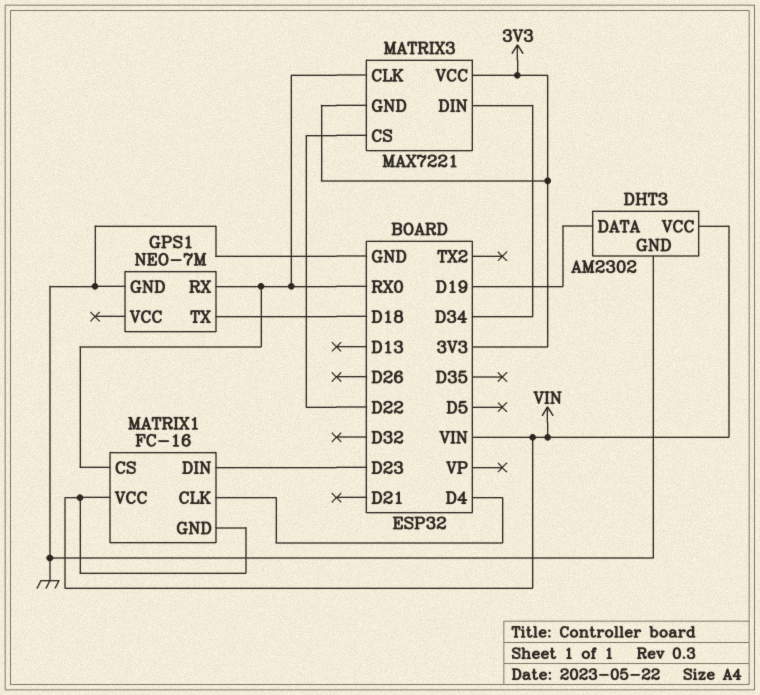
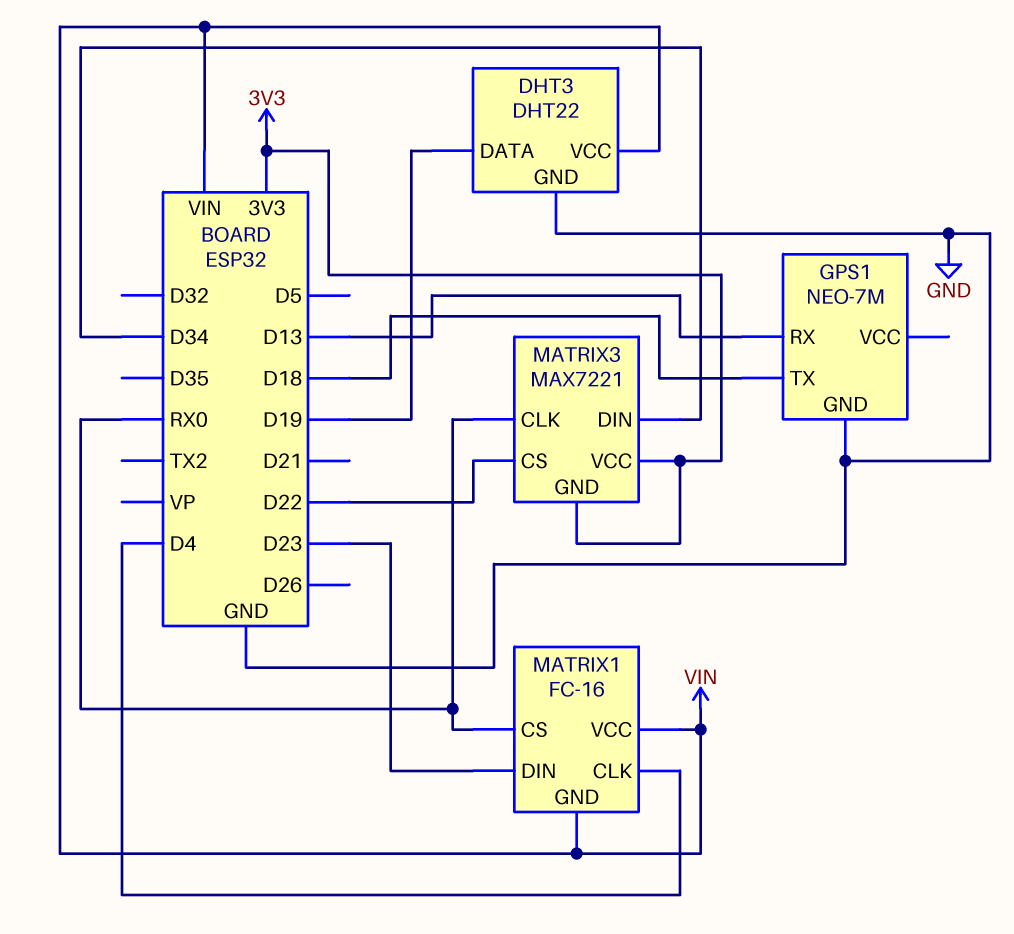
DHT3: AM2302 -> DHT22
GPS1 pin RX: RX0 -> D13

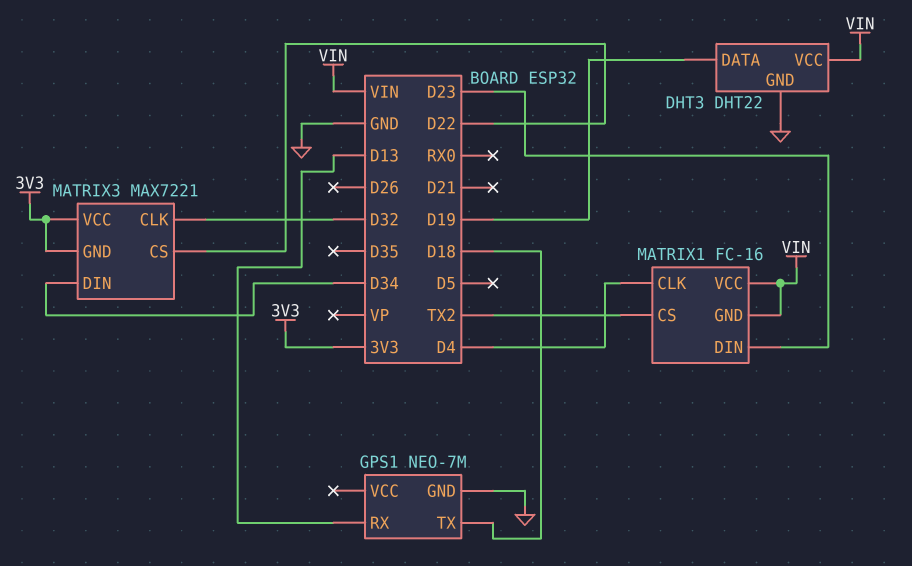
MATRIX1 pin CS: RX0 -> TX2
MATRIX3 pin CLK: RX0 -> D32

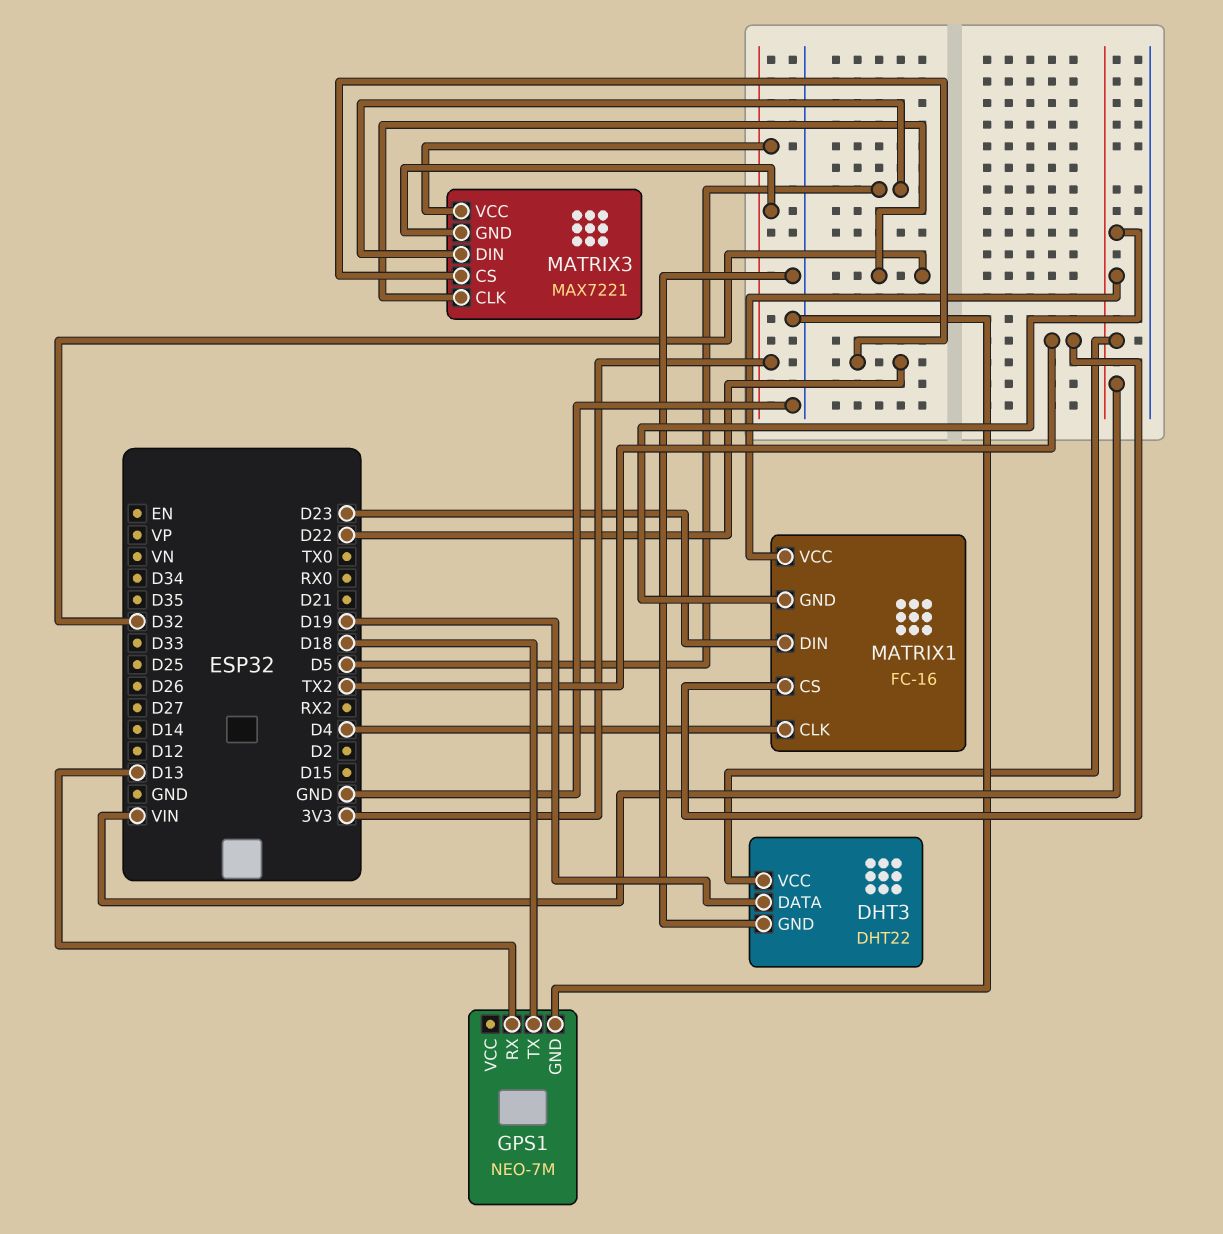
MATRIX3 pin DIN: D34 -> D5

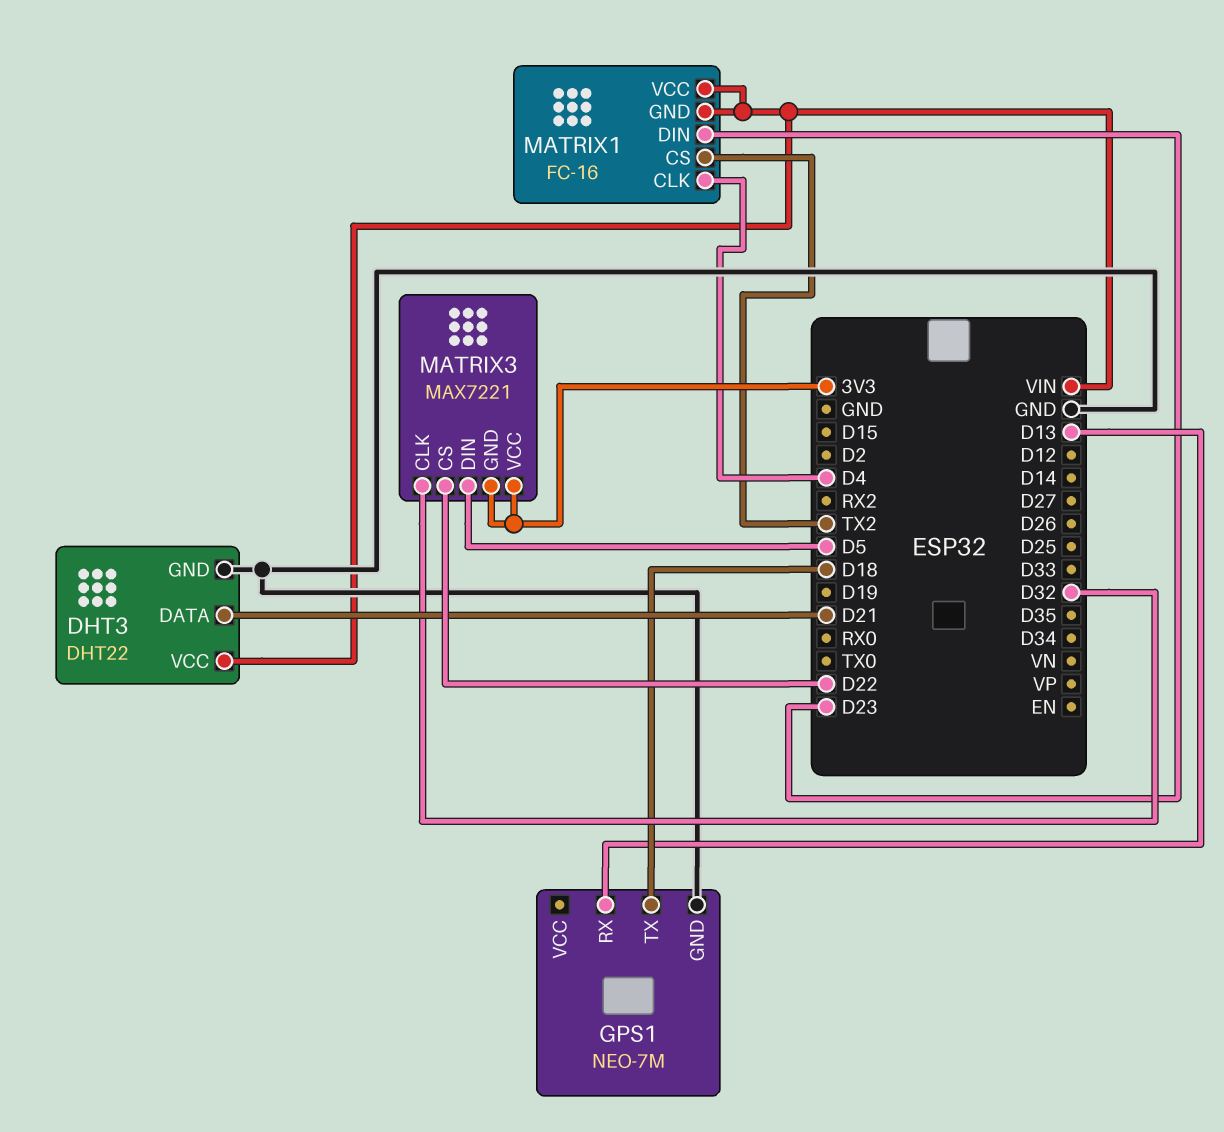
DHT3 pin DATA: D19 -> D21

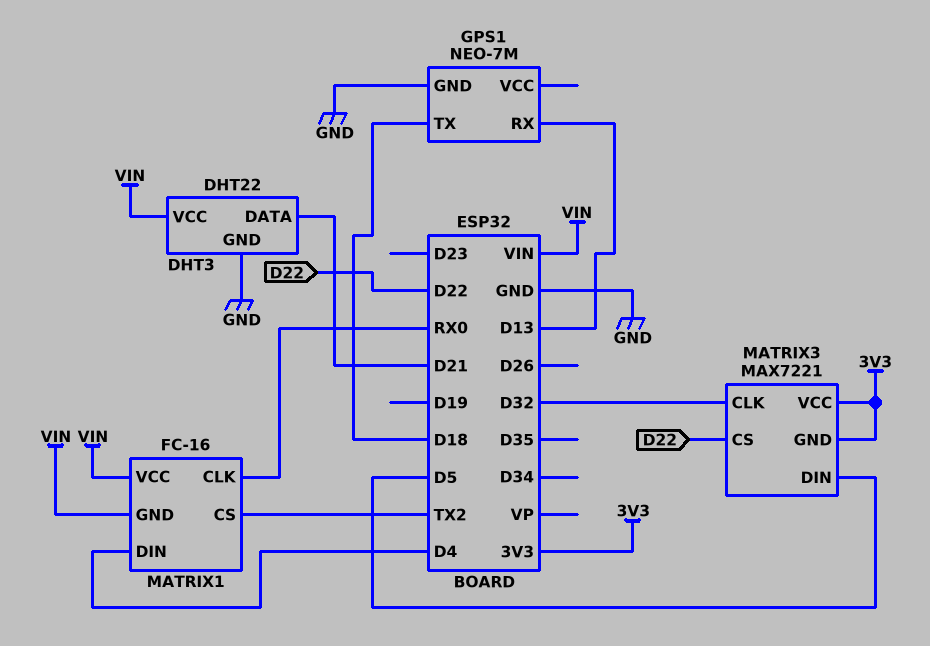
MATRIX1 pin CLK: D4 -> RX0
MATRIX1 pin DIN: D23 -> D4

